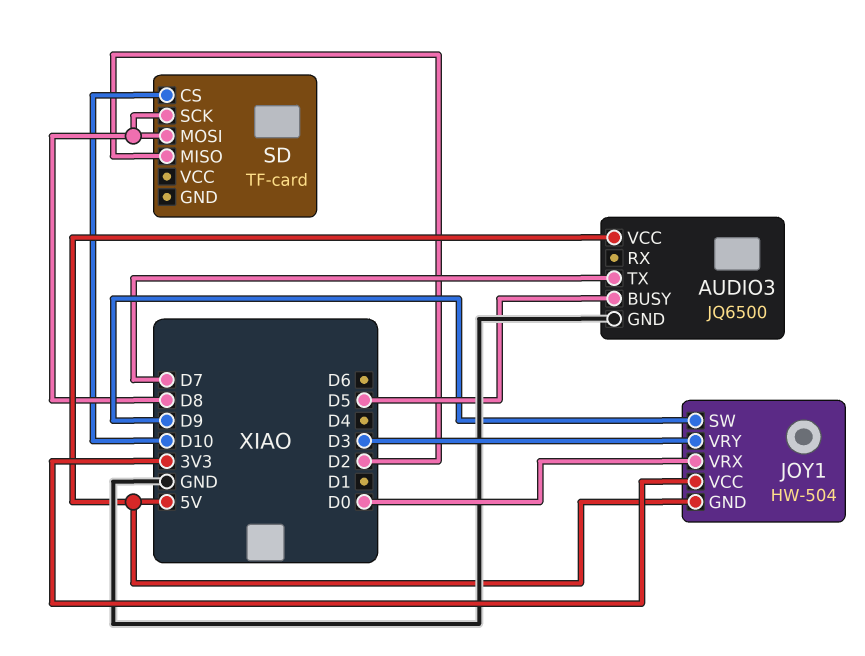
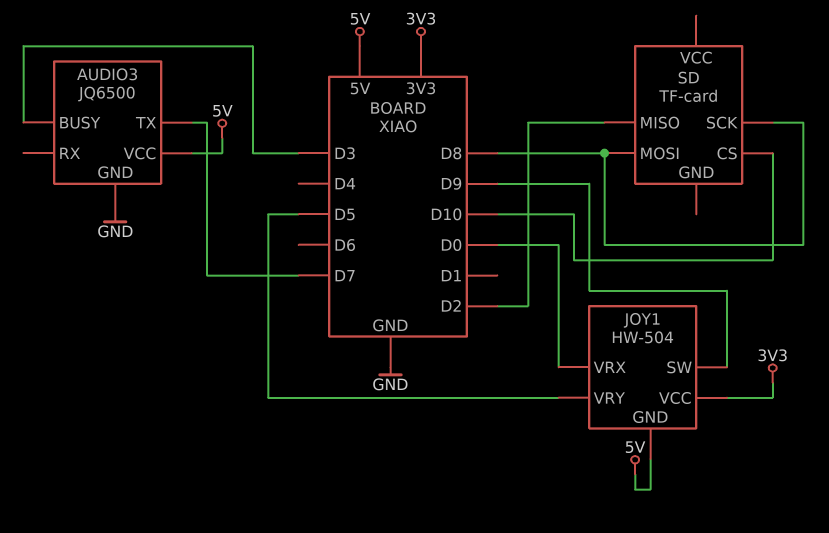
AUDIO3 pin BUSY: D5 -> D3
JOY1 pin VRY: D3 -> D5

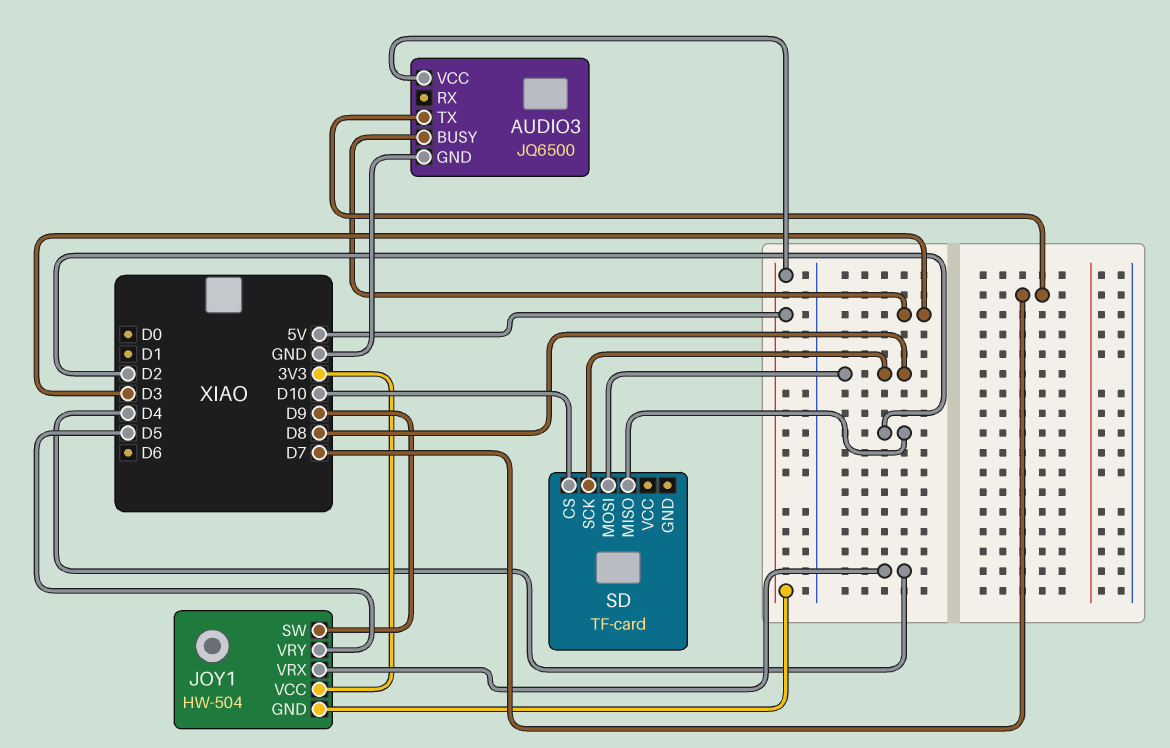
JOY1 pin VRX: D0 -> D4

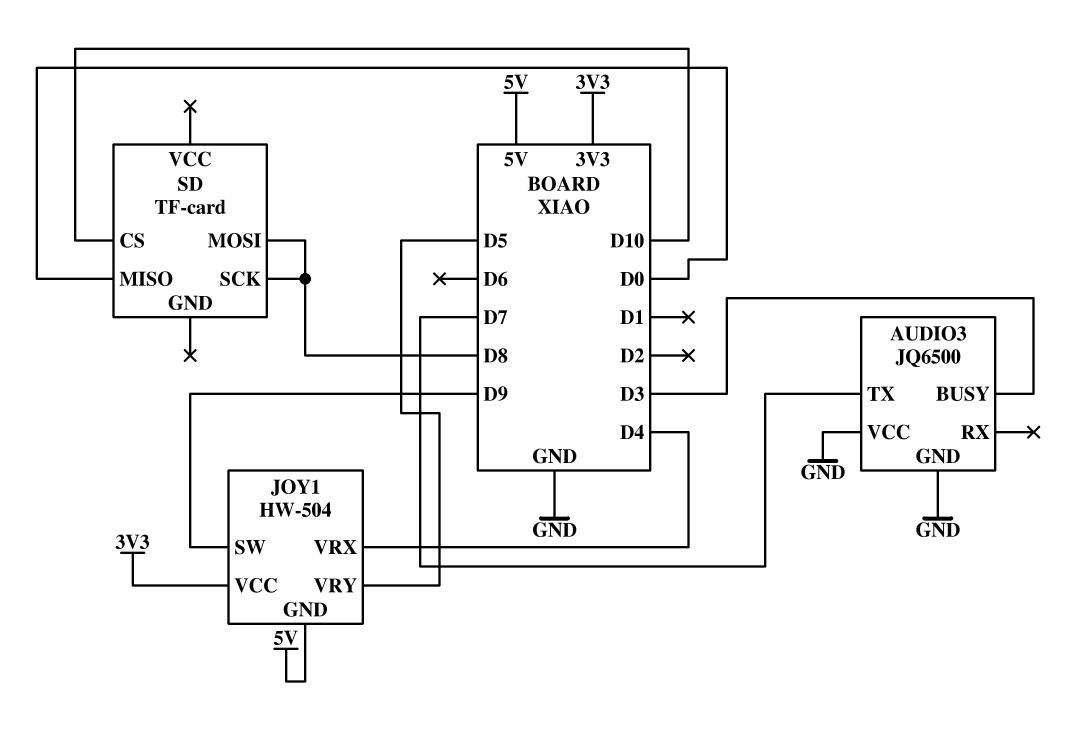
AUDIO3 pin VCC: 5V -> GND
SD pin MISO: D2 -> D0

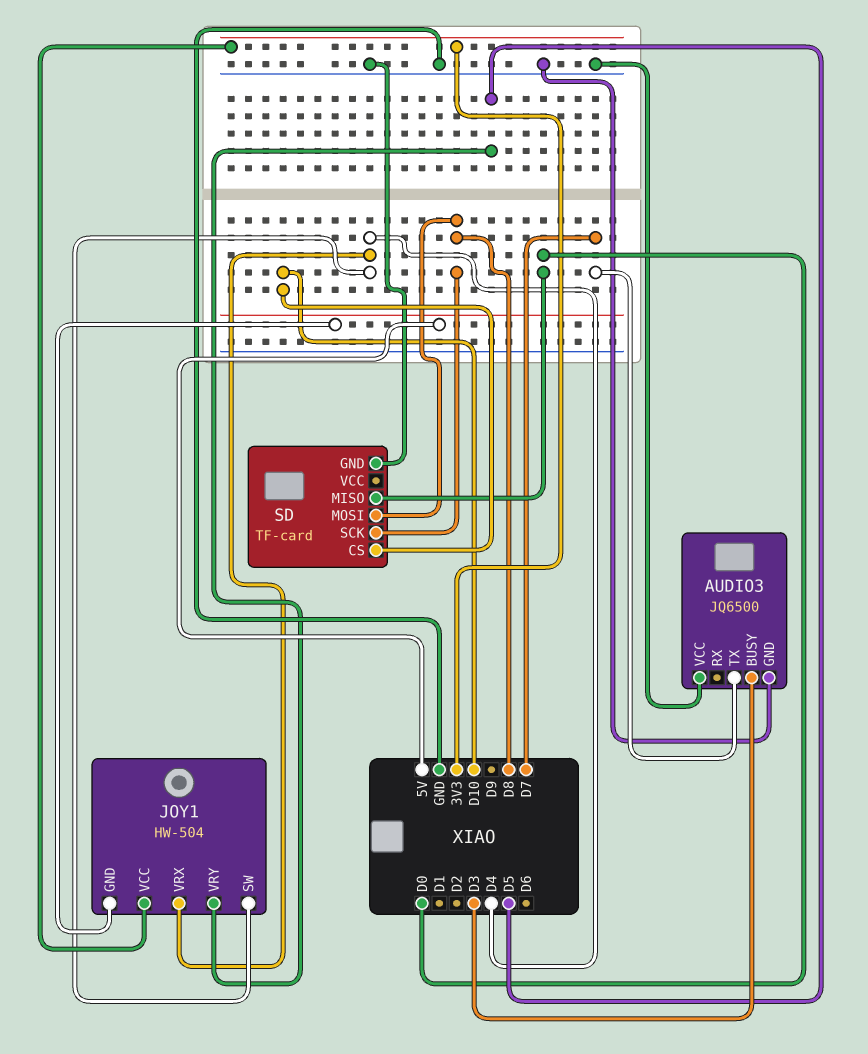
JOY1 pin SW: D9 -> D4
SD pin GND: none -> GND

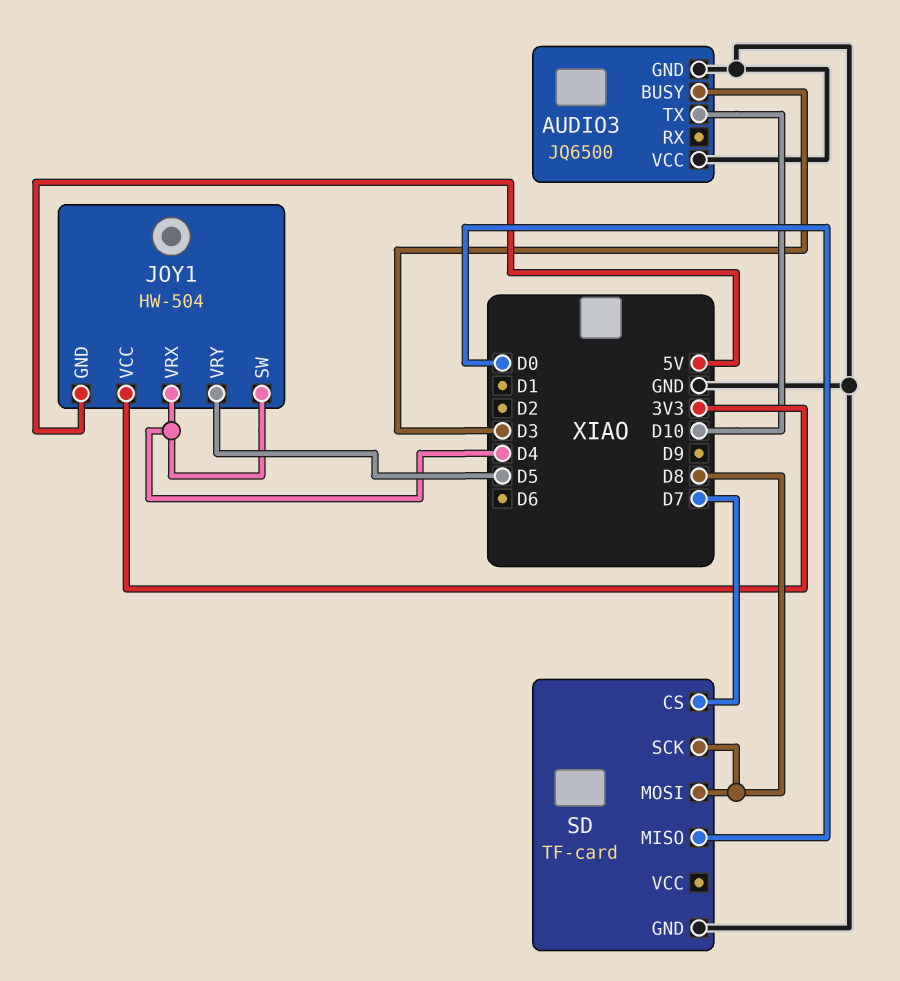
AUDIO3 pin TX: D7 -> D10
SD pin CS: D10 -> D7

